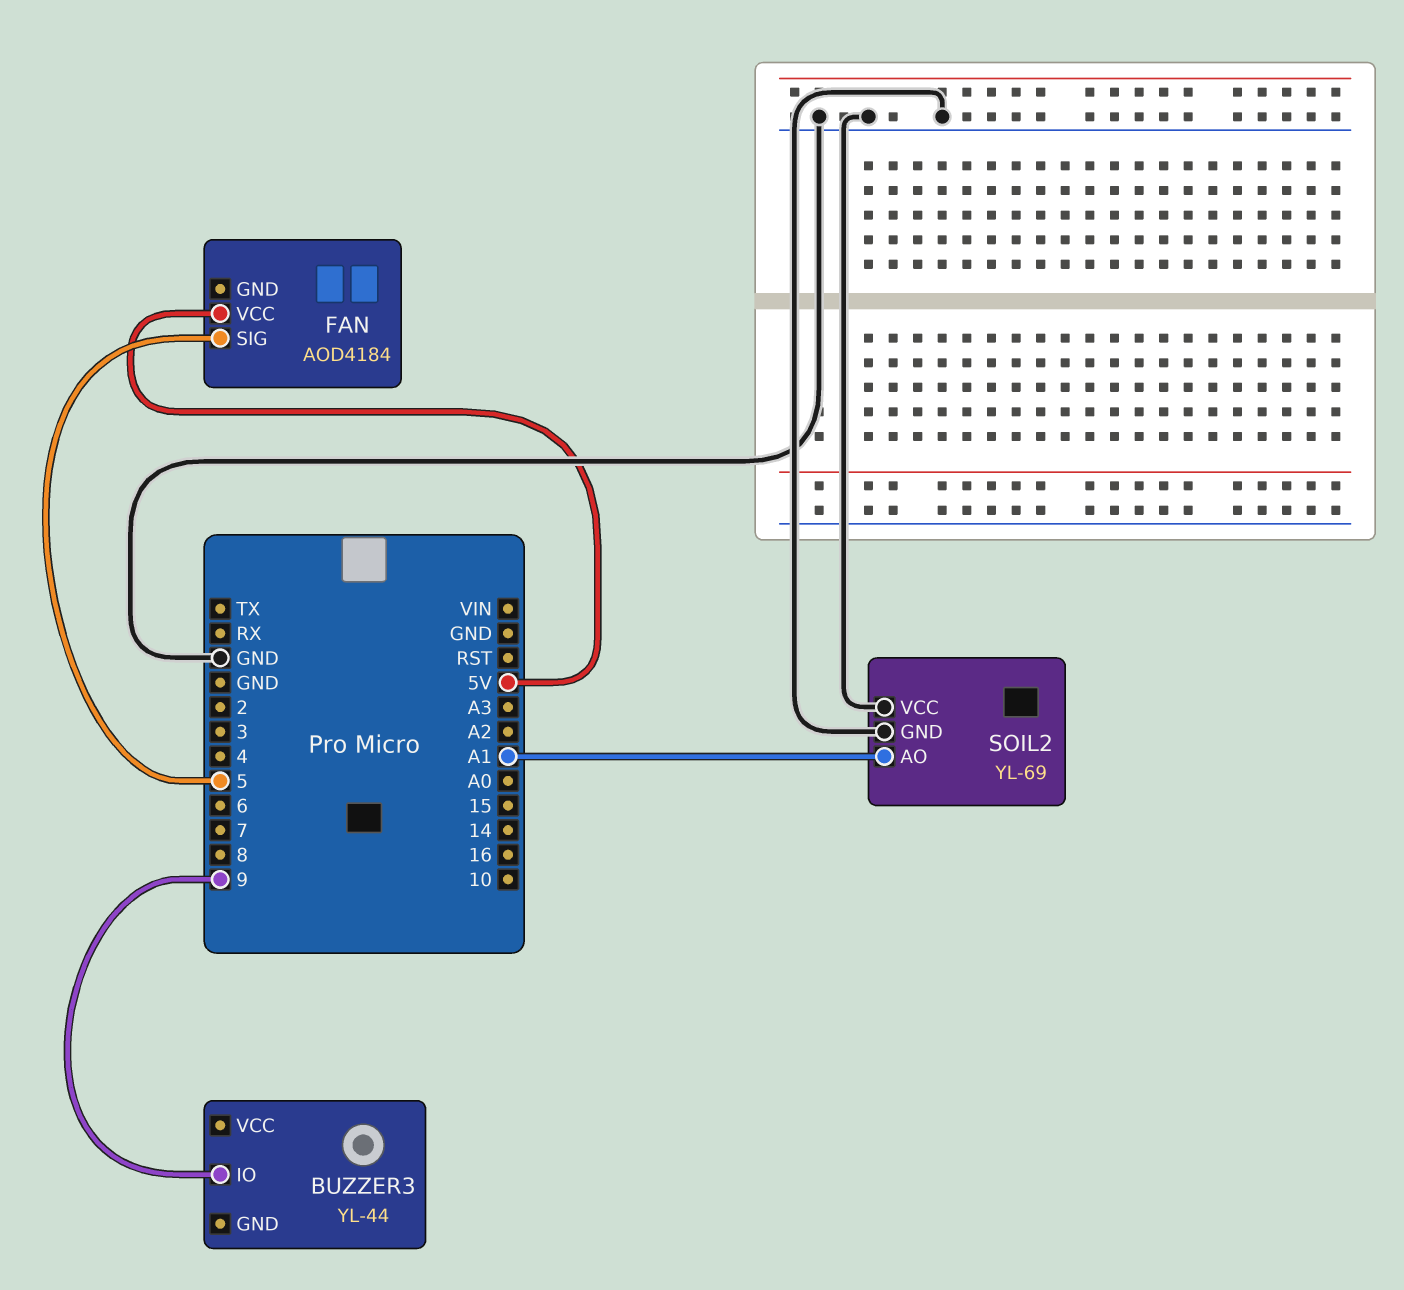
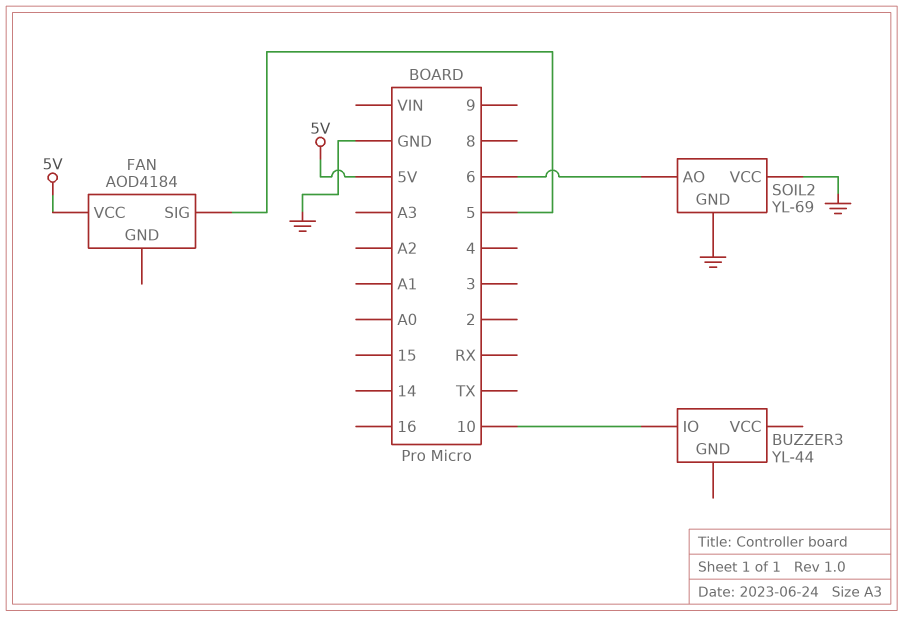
BUZZER3 pin IO: 9 -> 10
SOIL2 pin AO: A1 -> 6

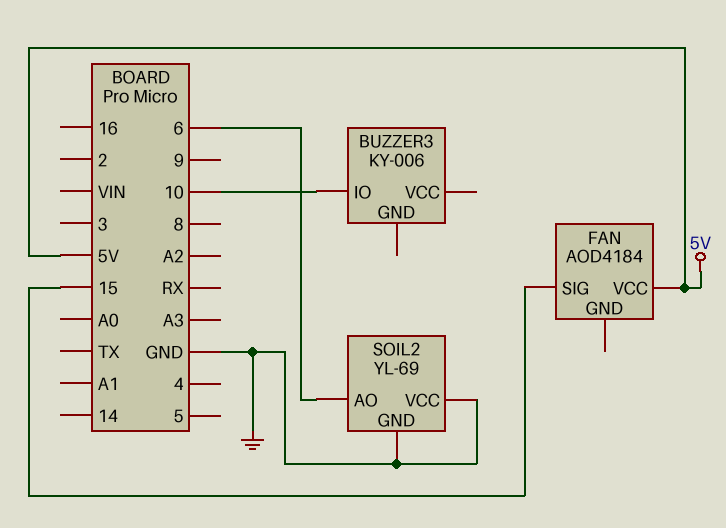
BUZZER3: YL-44 -> KY-006
FAN pin SIG: 5 -> 15

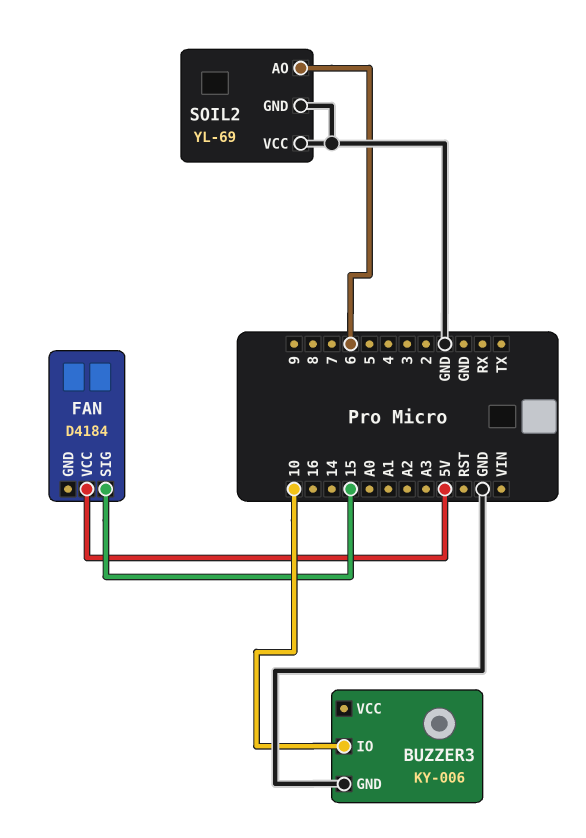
BUZZER3 pin GND: none -> GND
FAN: AOD4184 -> D4184

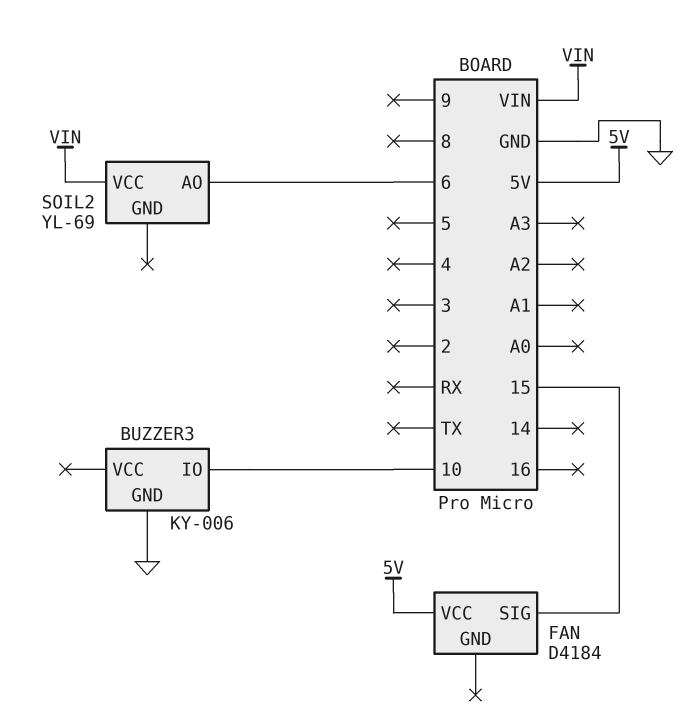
SOIL2 pin GND: GND -> none
SOIL2 pin VCC: GND -> VIN

